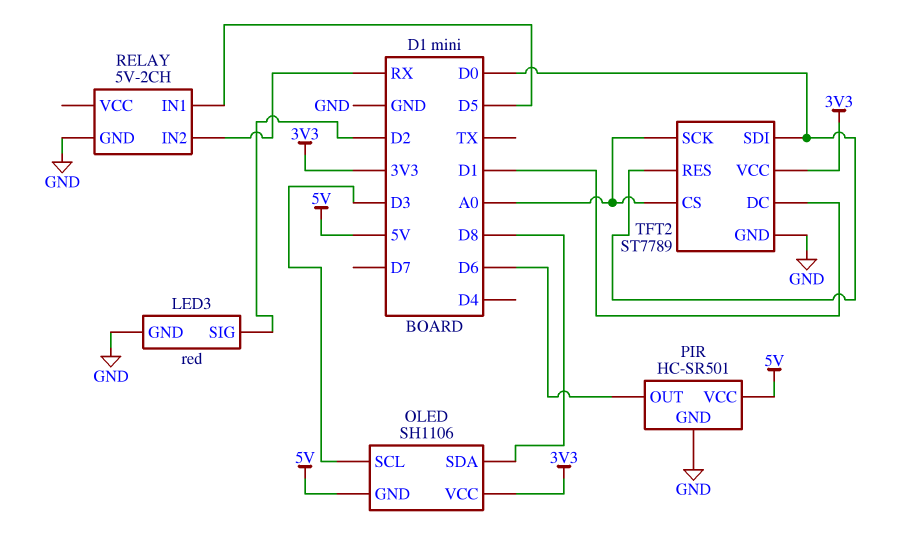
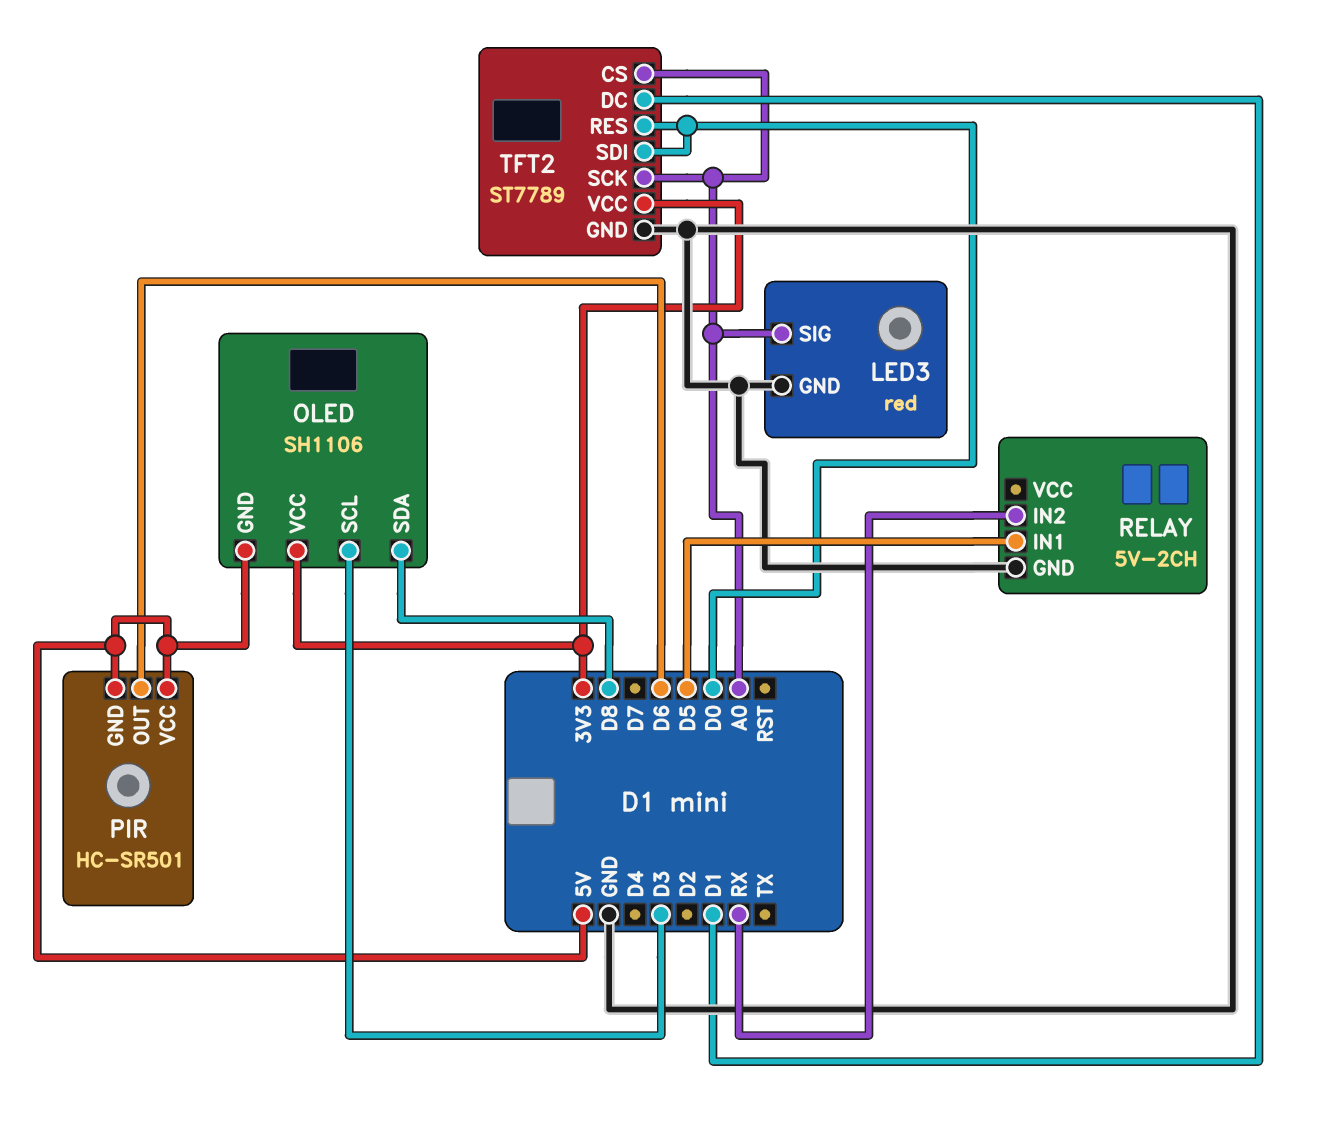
LED3 pin SIG: D2 -> A0
PIR pin GND: GND -> 5V

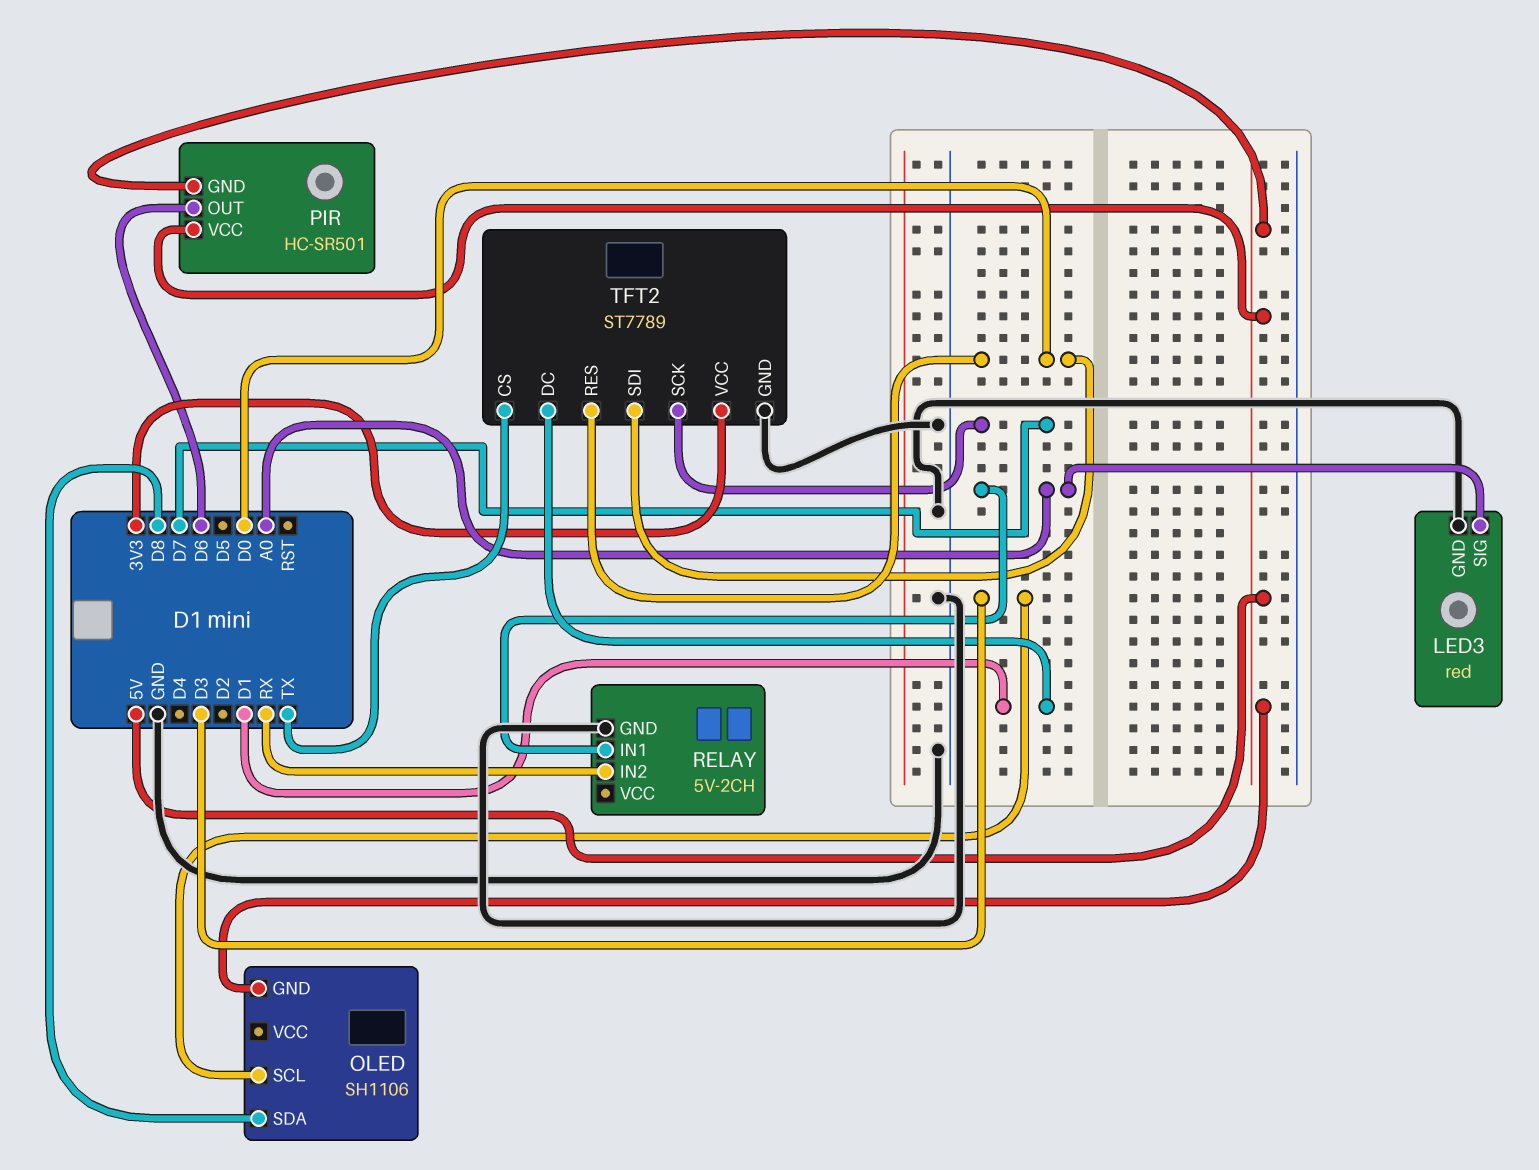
OLED pin VCC: 3V3 -> none
RELAY pin IN1: D5 -> A0
TFT2 pin CS: A0 -> TX
TFT2 pin SCK: A0 -> D7

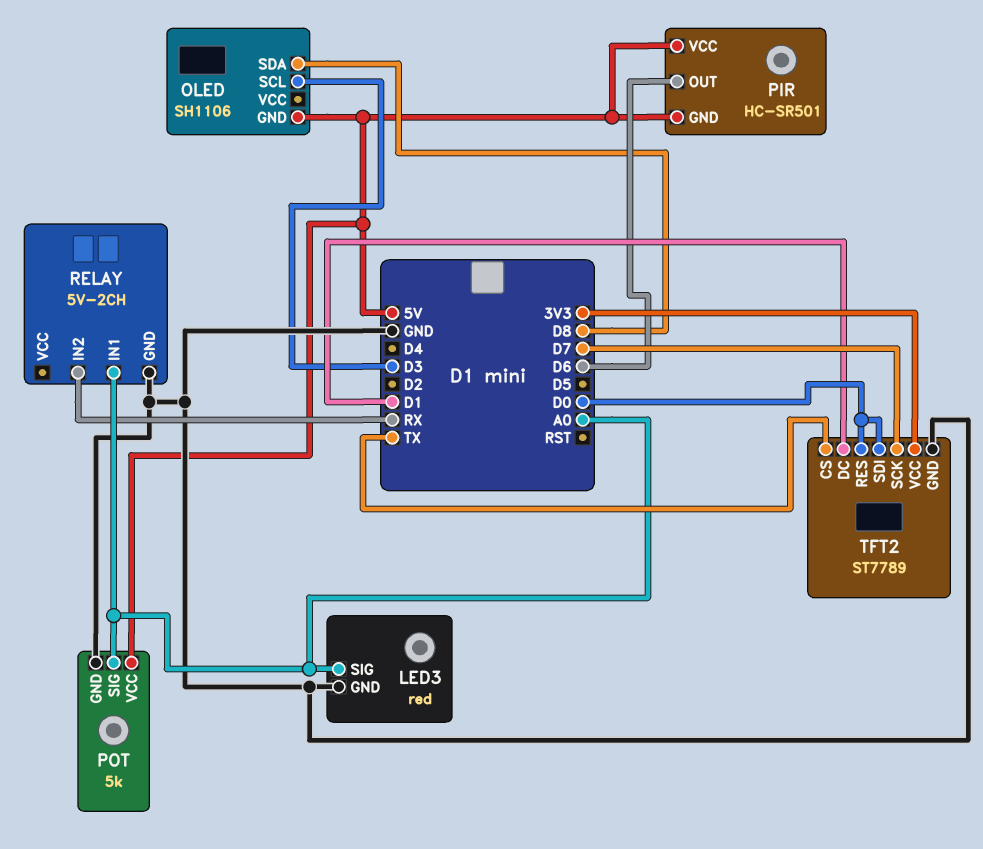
POT: none -> 5k
POT pin GND: none -> GND
POT pin SIG: none -> A0
POT pin VCC: none -> 5V

